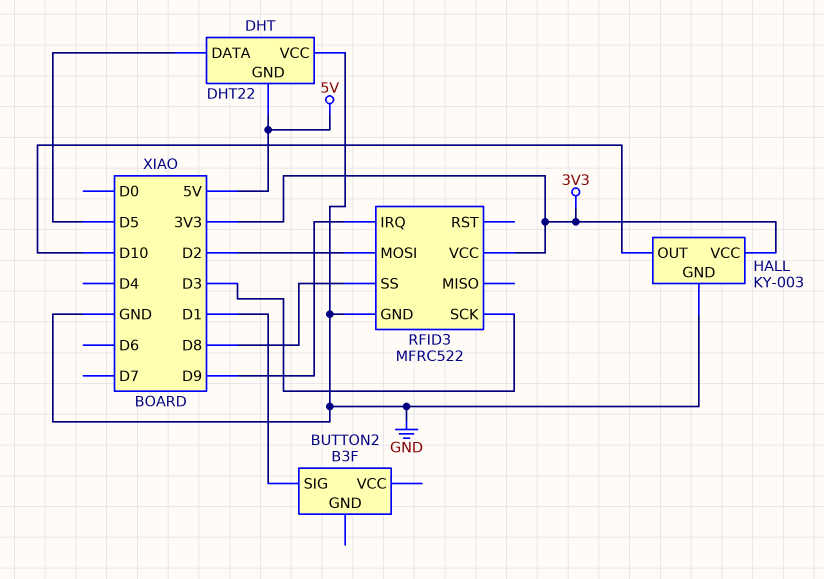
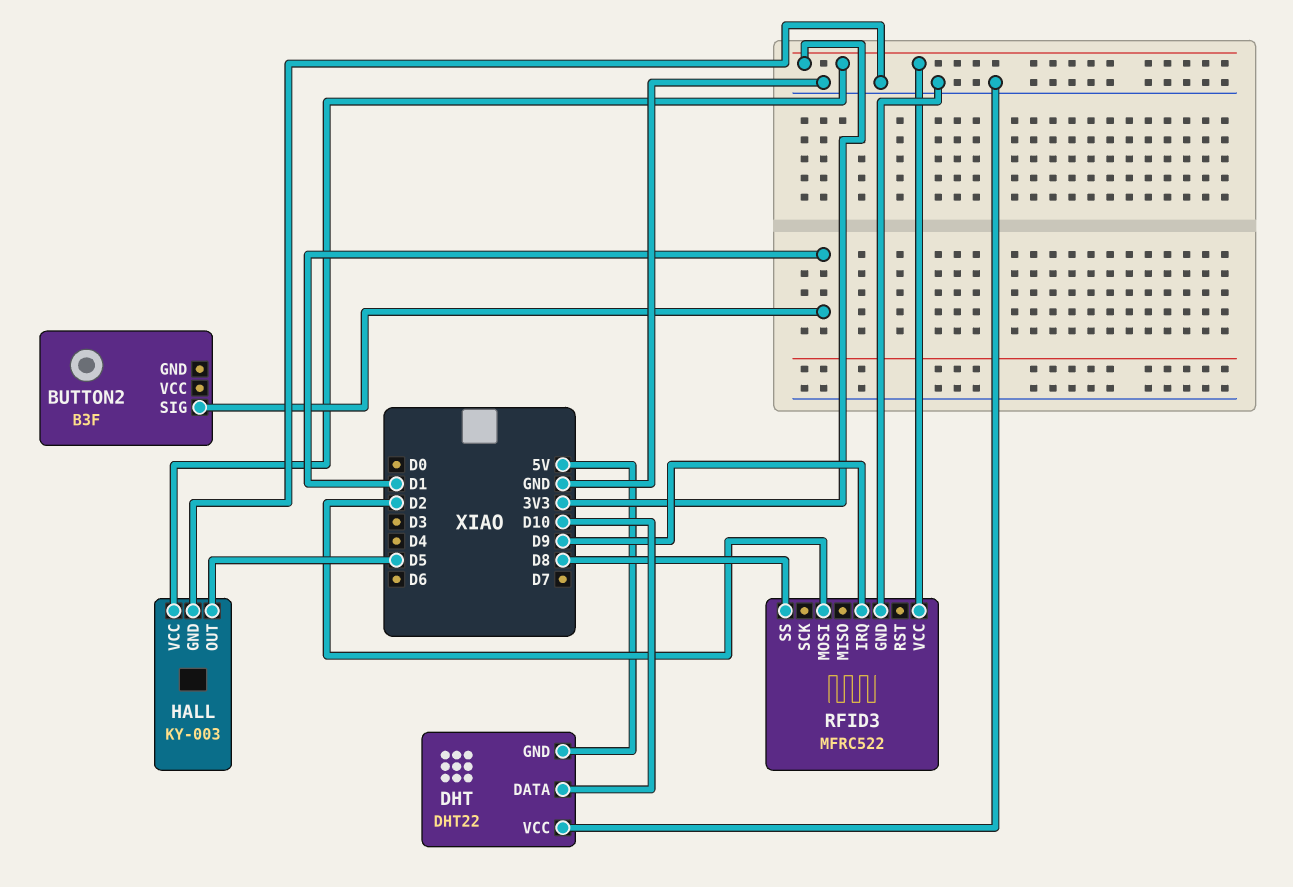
DHT pin DATA: D5 -> D10
HALL pin OUT: D10 -> D5
RFID3 pin SCK: D3 -> none

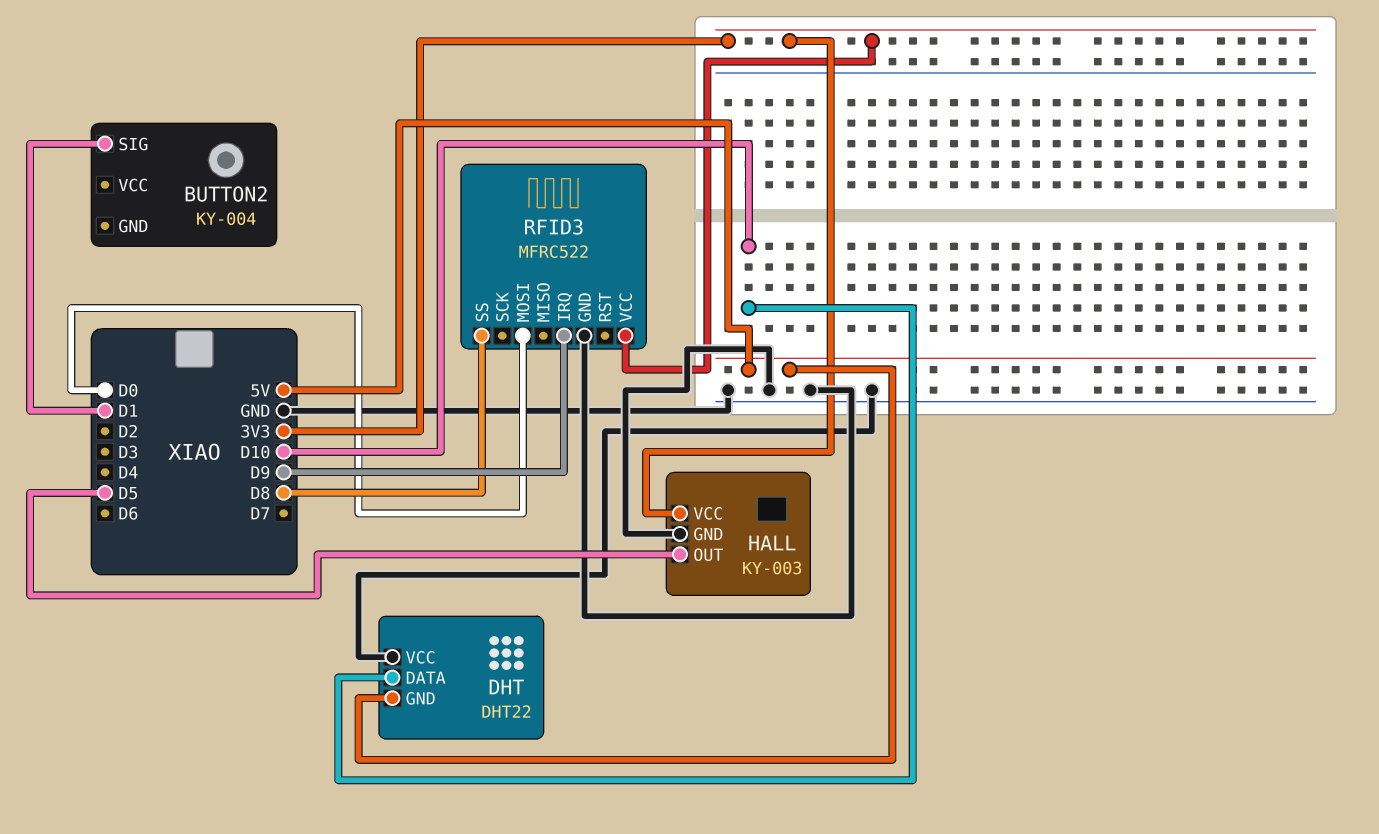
BUTTON2: B3F -> KY-004
RFID3 pin MOSI: D2 -> D0

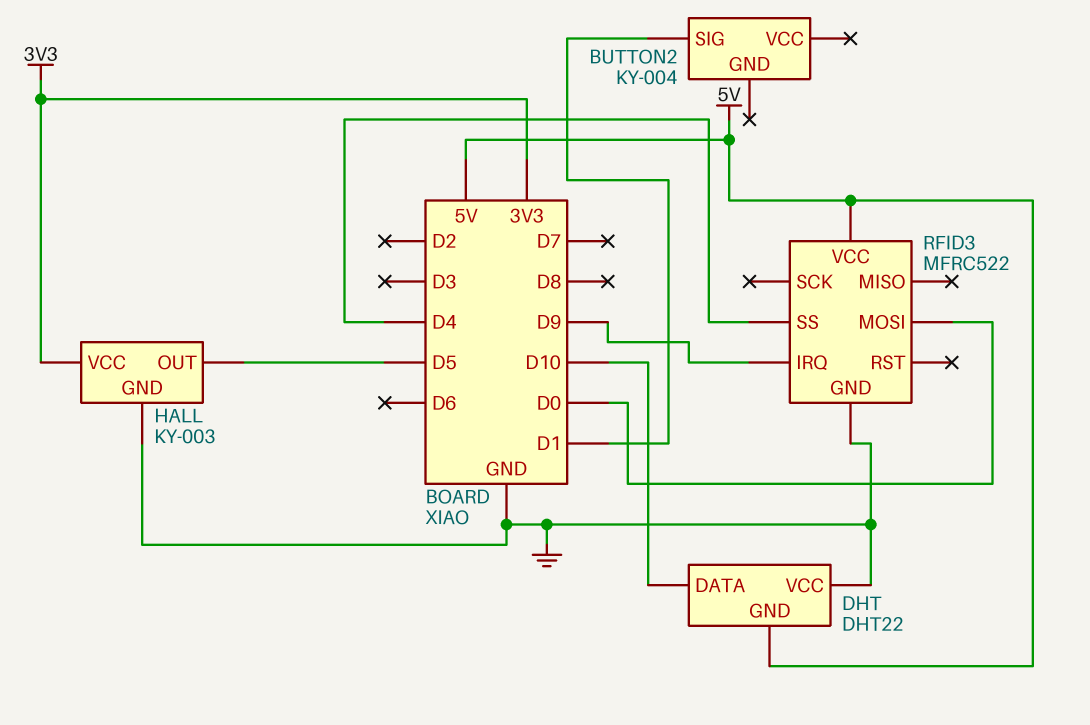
RFID3 pin SS: D8 -> D4
RFID3 pin VCC: 3V3 -> 5V

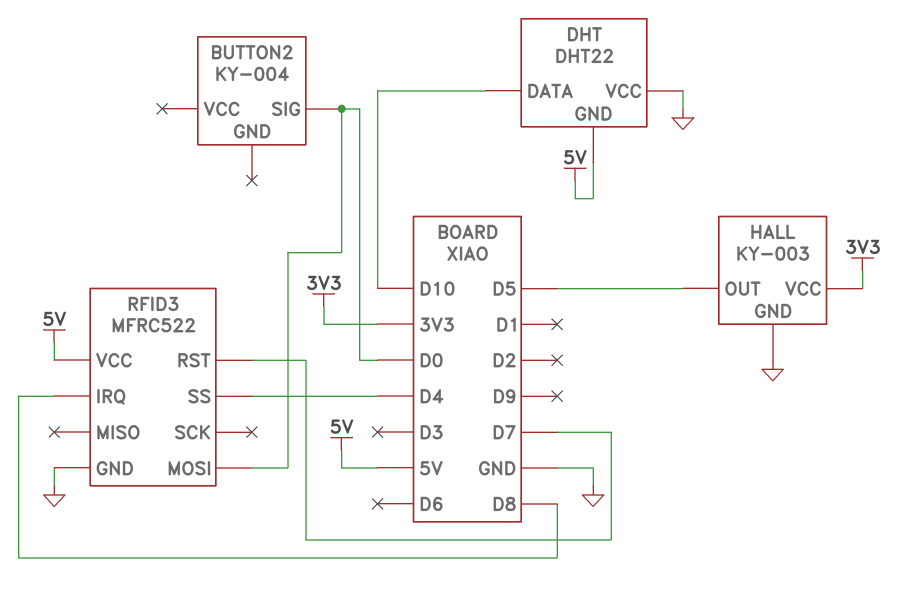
BUTTON2 pin SIG: D1 -> D0
RFID3 pin IRQ: D9 -> D8
RFID3 pin RST: none -> D7

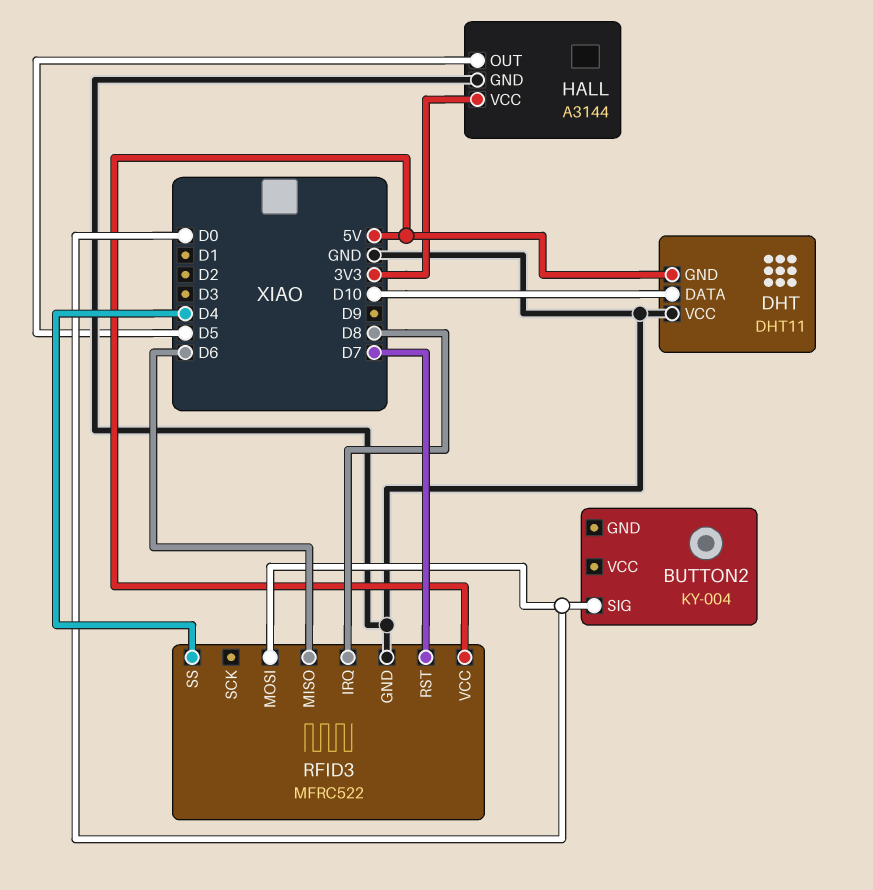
DHT: DHT22 -> DHT11
HALL: KY-003 -> A3144
RFID3 pin MISO: none -> D6

